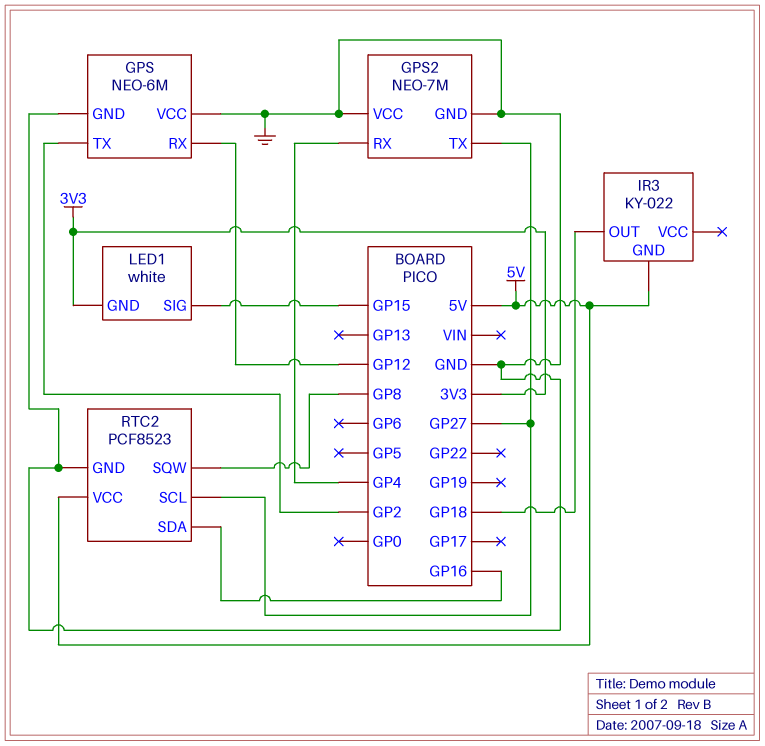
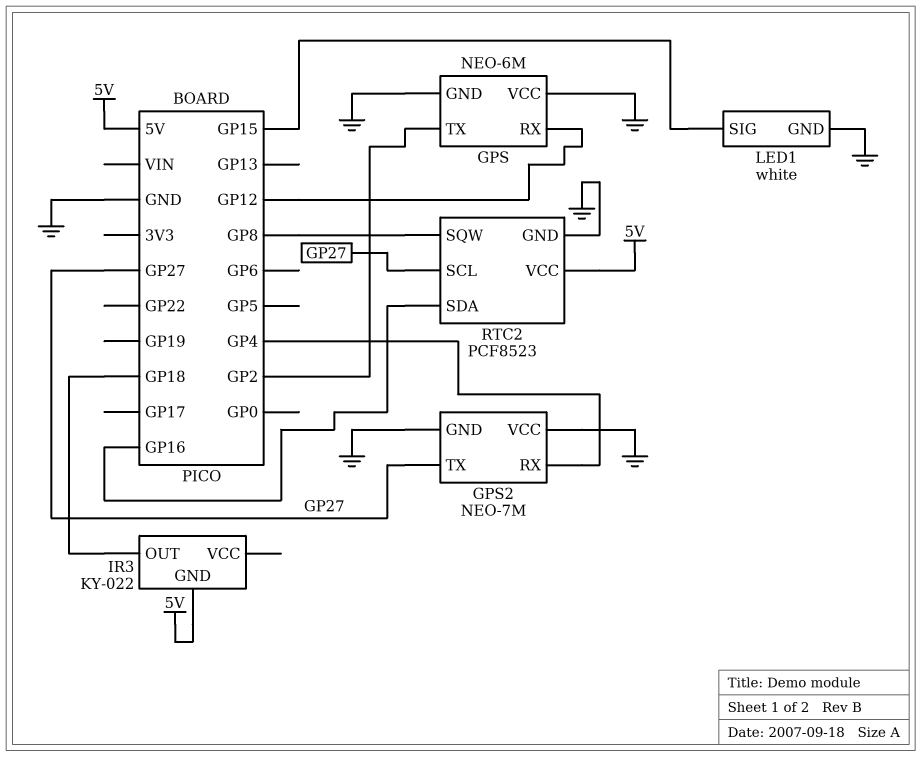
LED1 pin GND: 3V3 -> GND

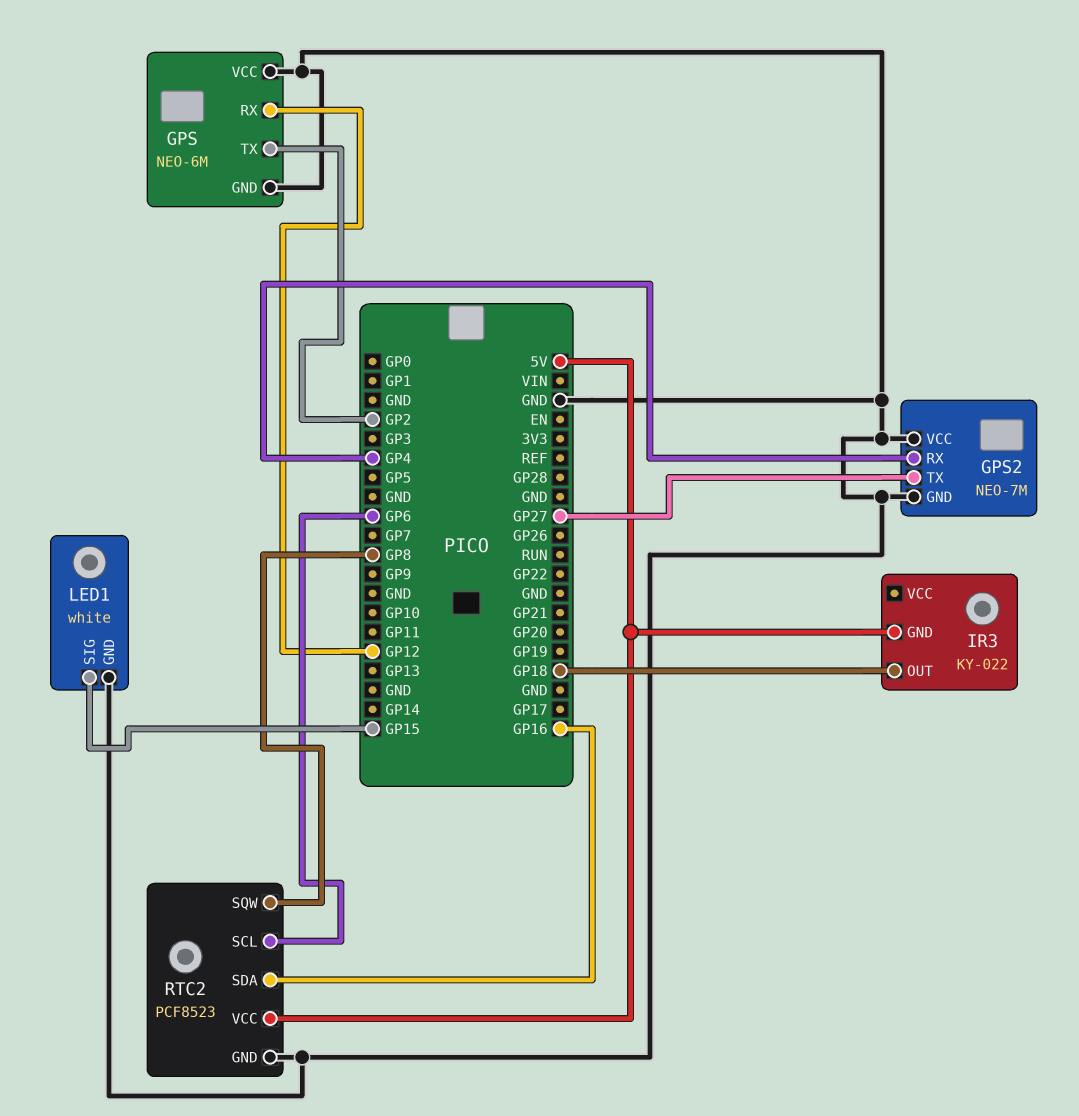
RTC2 pin SCL: GP27 -> GP6

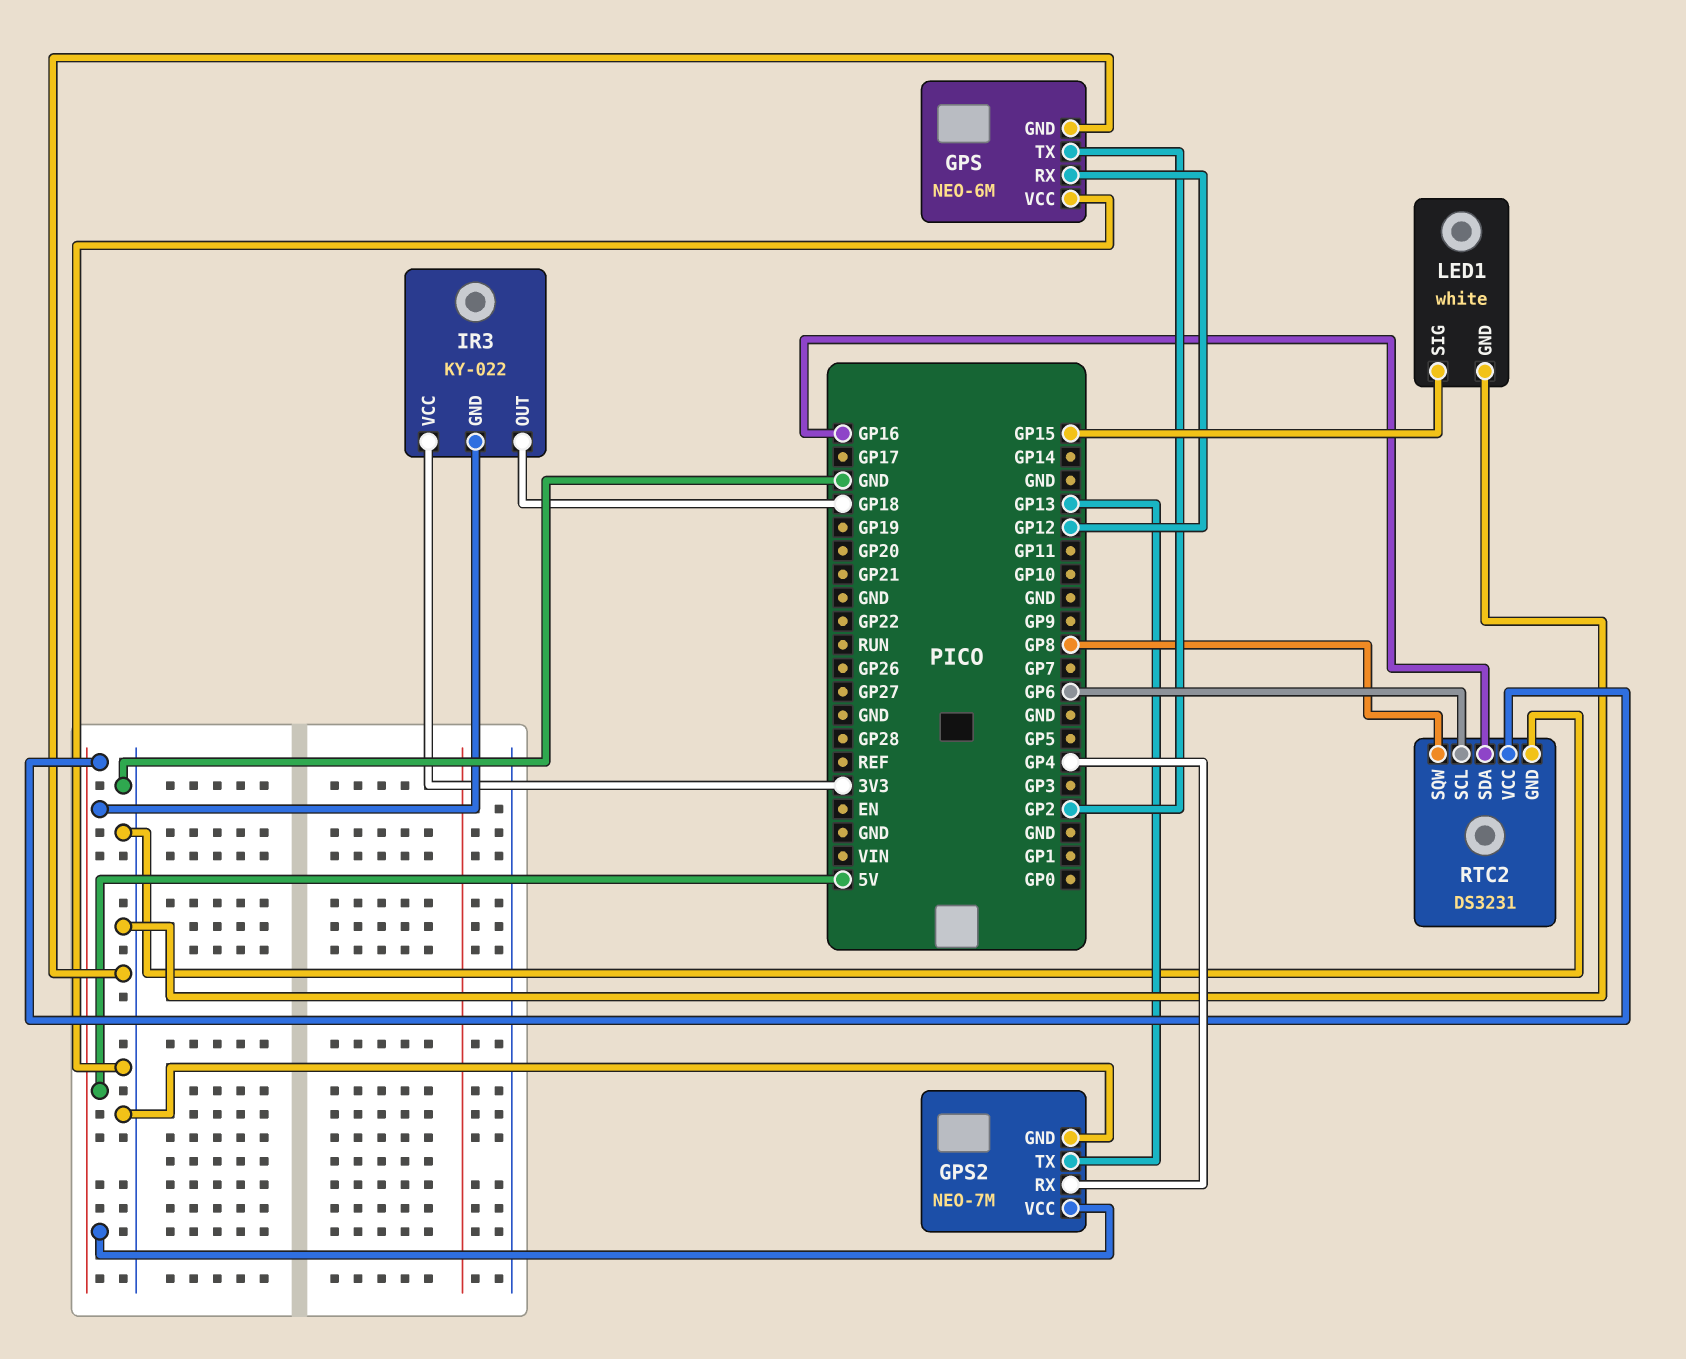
GPS2 pin TX: GP27 -> GP13
GPS2 pin VCC: GND -> 5V
IR3 pin VCC: none -> 3V3
RTC2: PCF8523 -> DS3231

